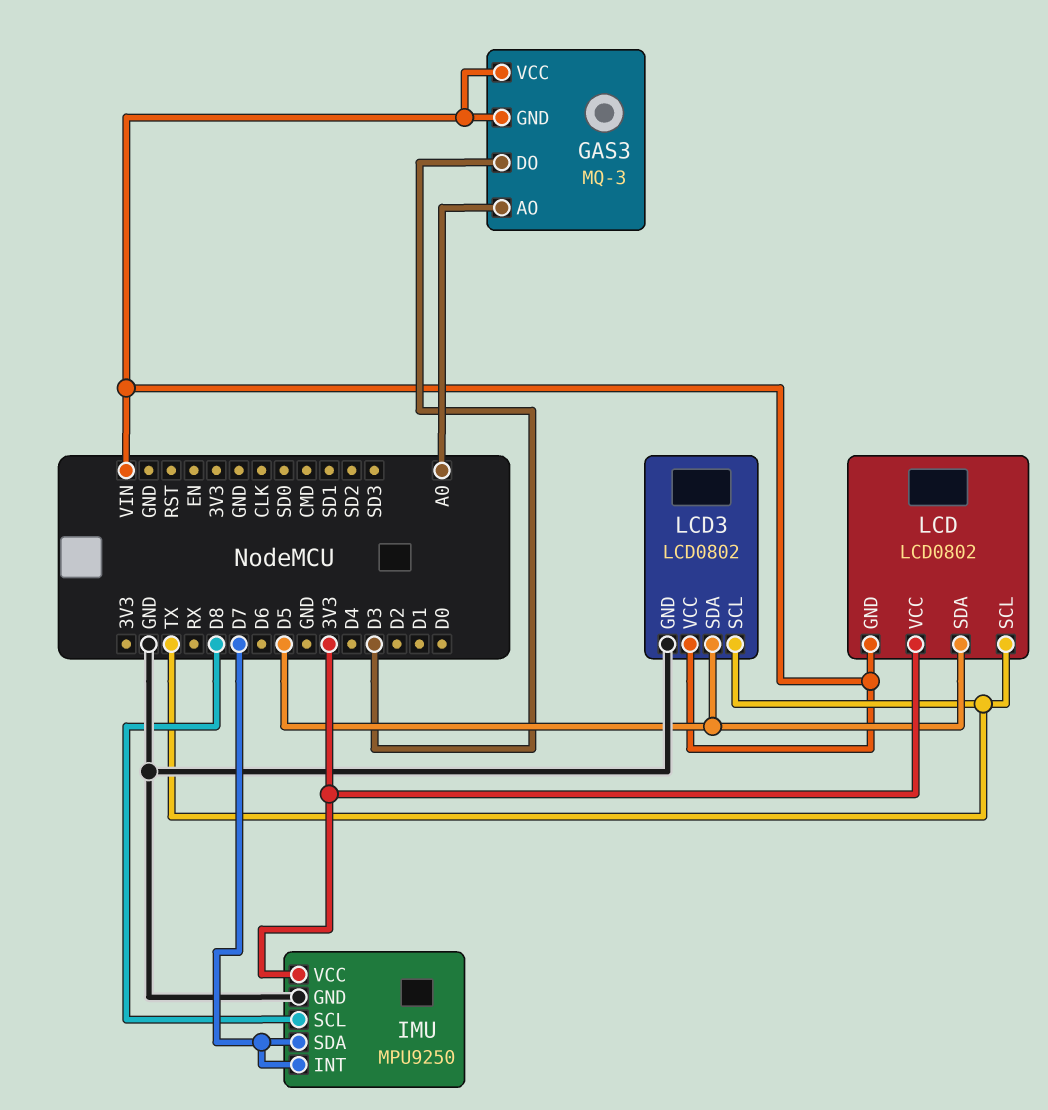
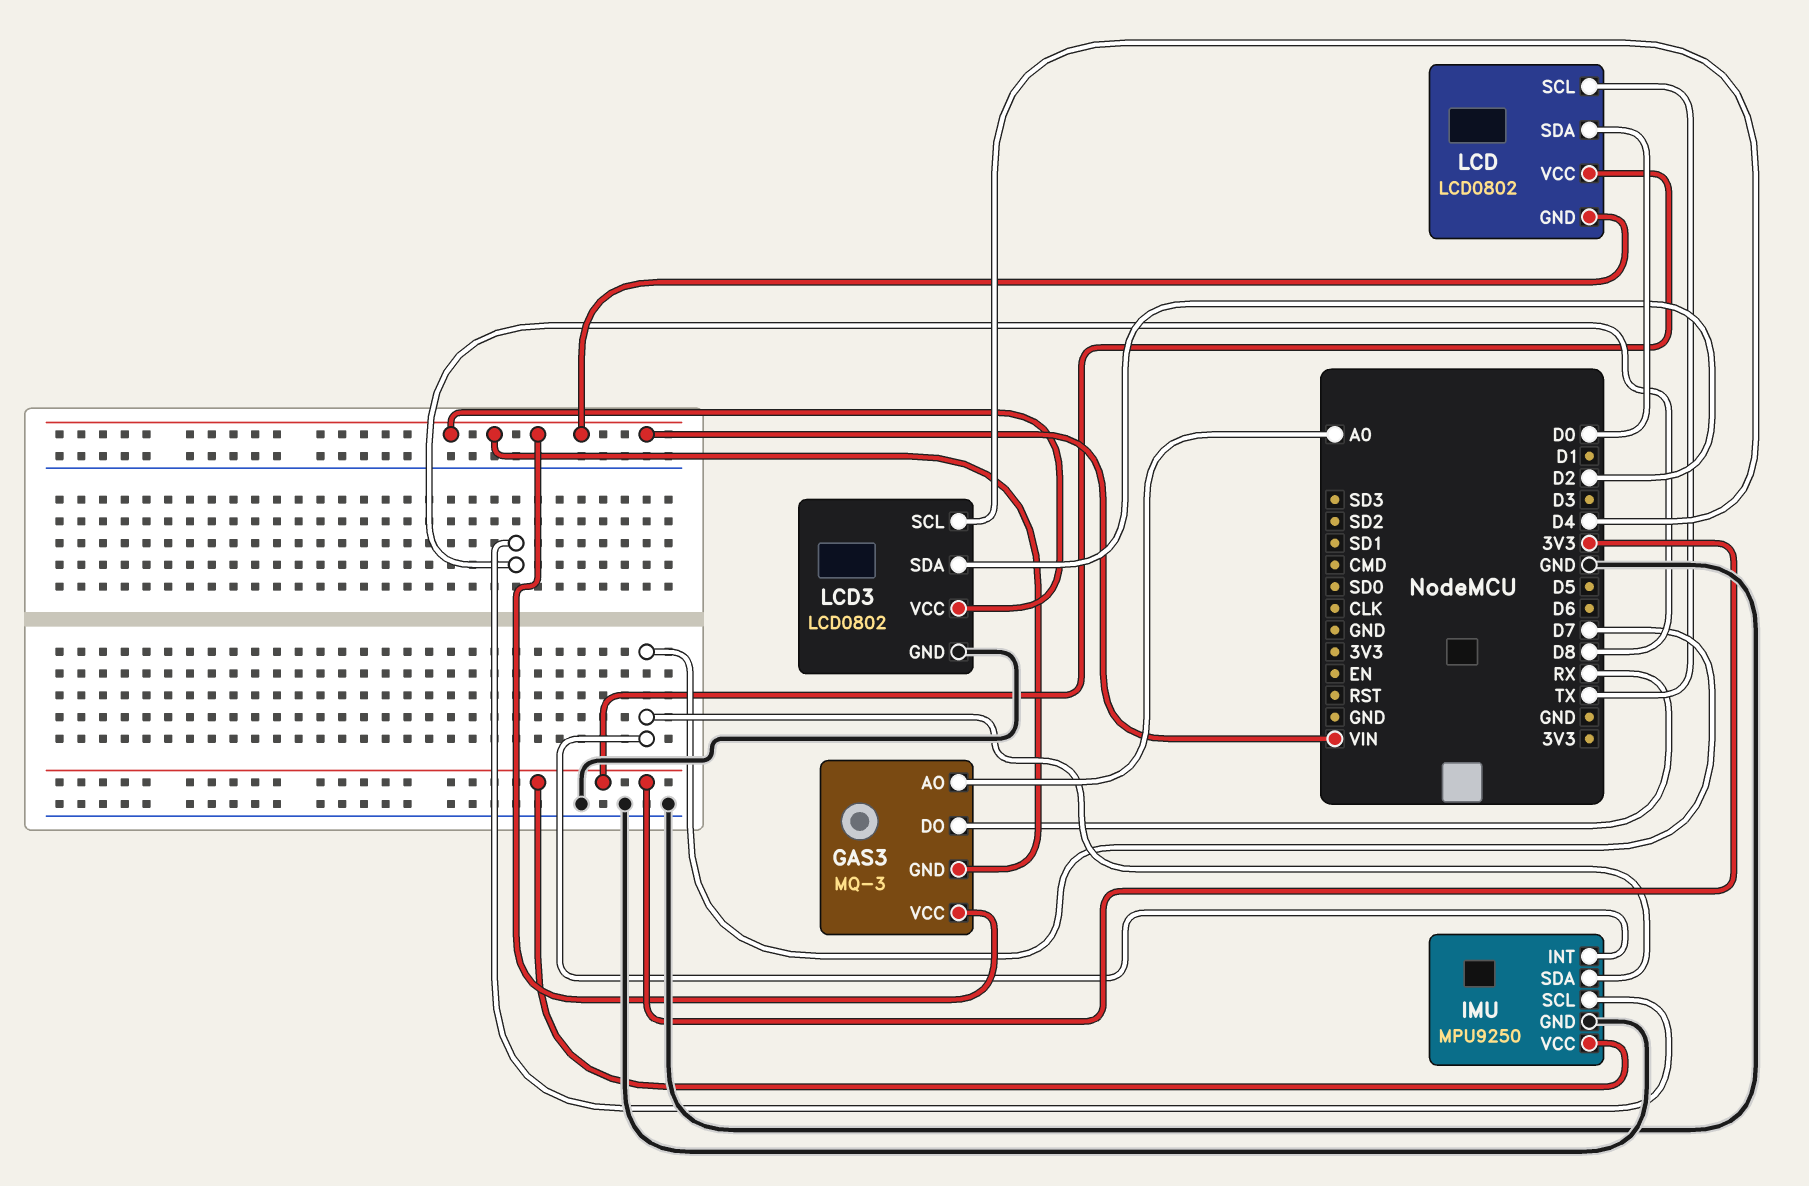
GAS3 pin DO: D3 -> RX
LCD pin SDA: D5 -> D0
LCD3 pin SCL: TX -> D4
LCD3 pin SDA: D5 -> D2

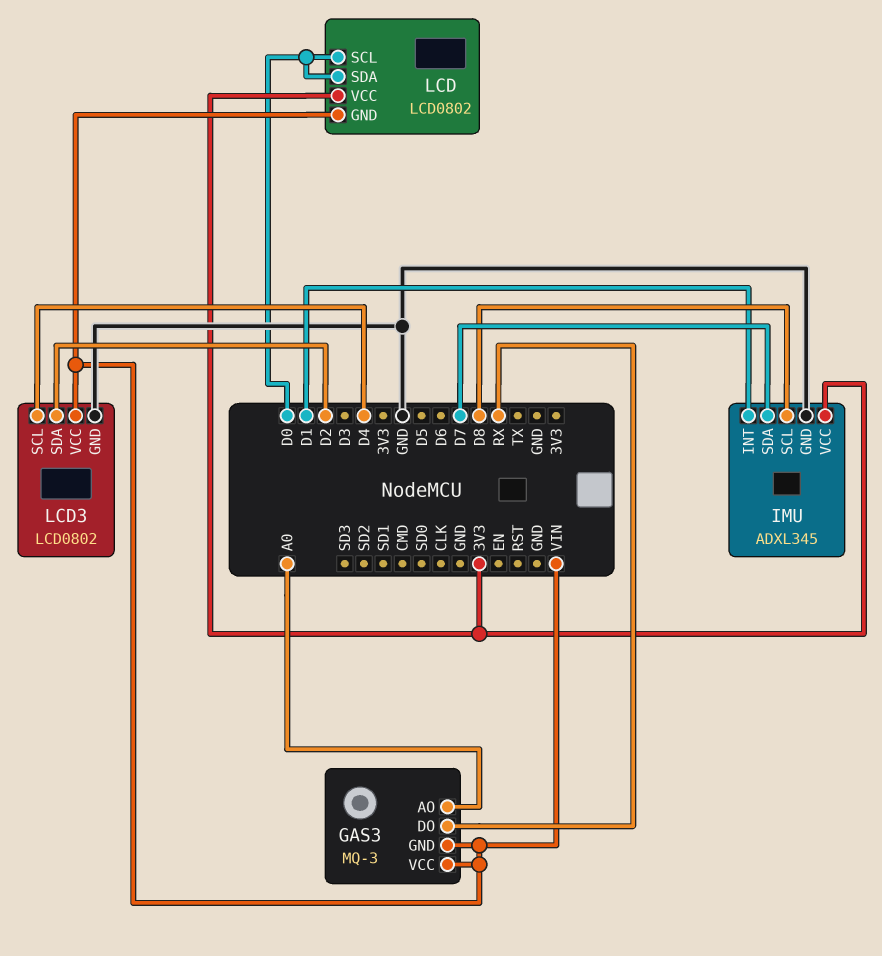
IMU: MPU9250 -> ADXL345
IMU pin INT: D7 -> D1
LCD pin SCL: TX -> D0

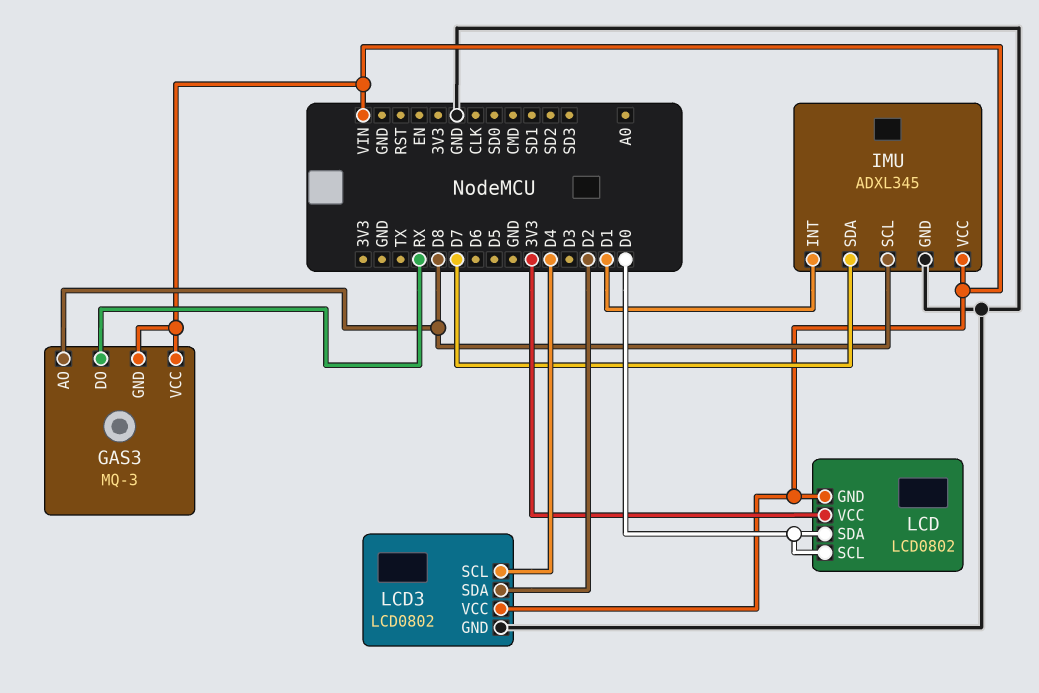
GAS3 pin AO: A0 -> D8
IMU pin VCC: 3V3 -> VIN

